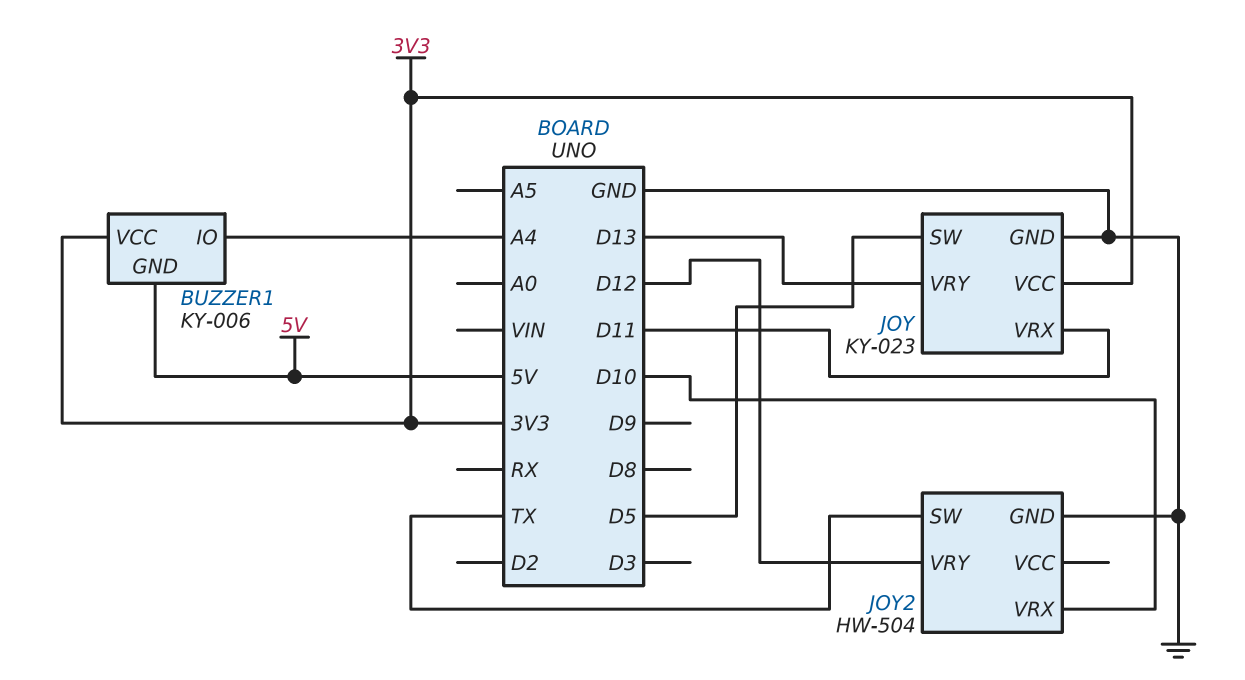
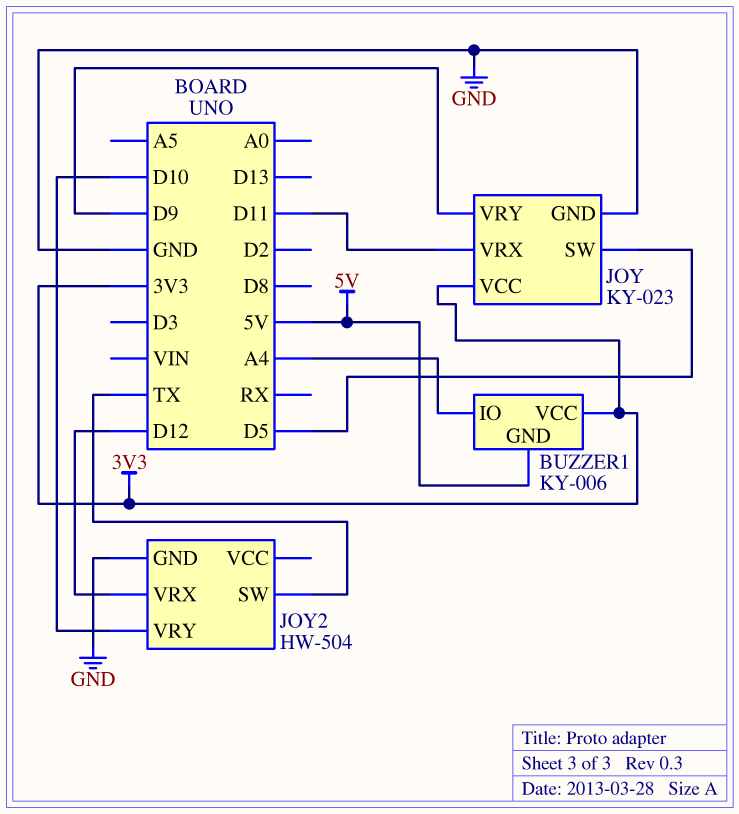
JOY pin VRY: D13 -> D9
JOY2 pin VRX: D10 -> D12
JOY2 pin VRY: D12 -> D10

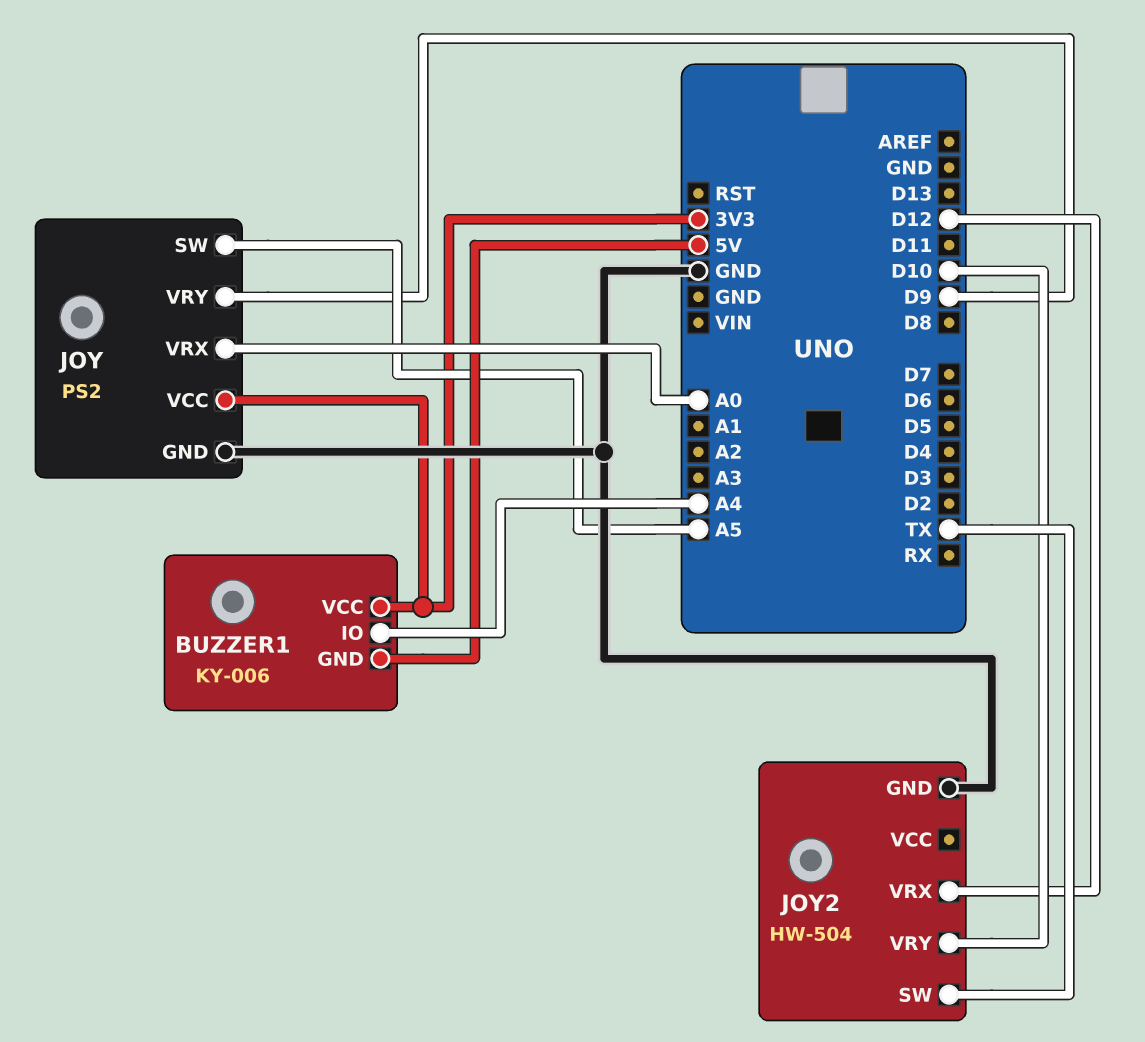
JOY: KY-023 -> PS2
JOY pin SW: D5 -> A5
JOY pin VRX: D11 -> A0

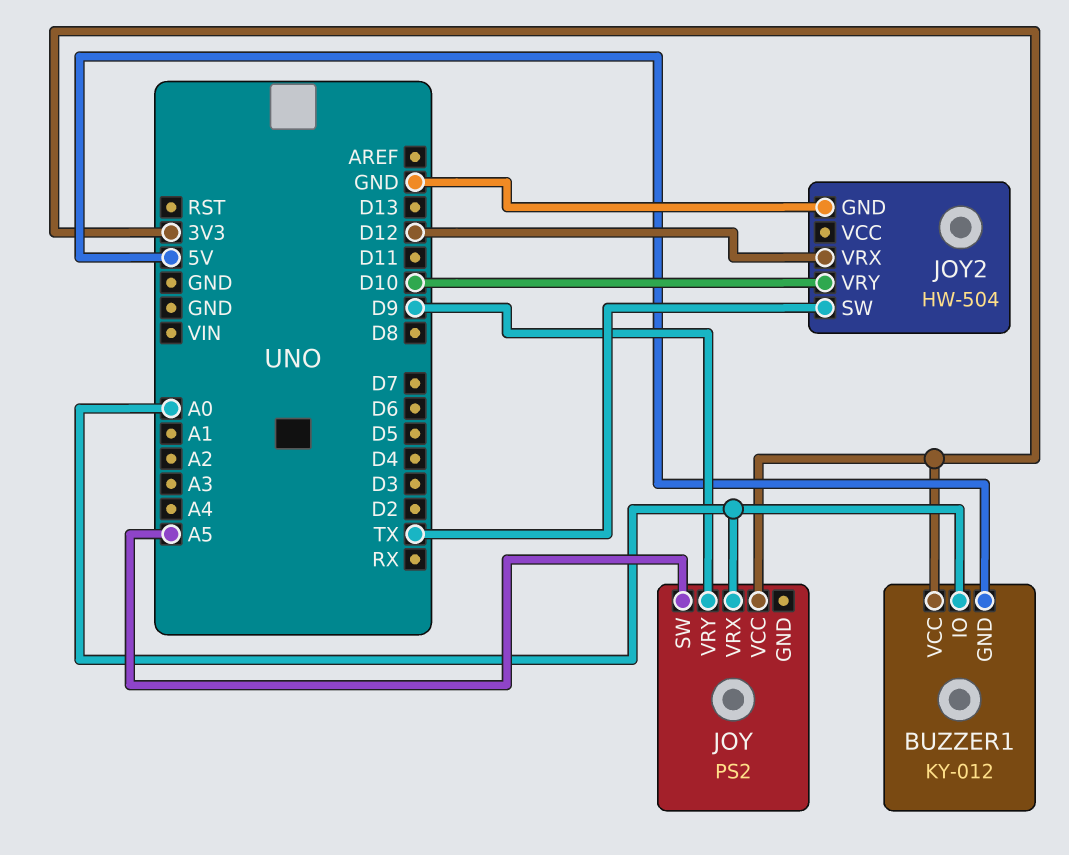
BUZZER1: KY-006 -> KY-012
BUZZER1 pin IO: A4 -> A0
JOY pin GND: GND -> none

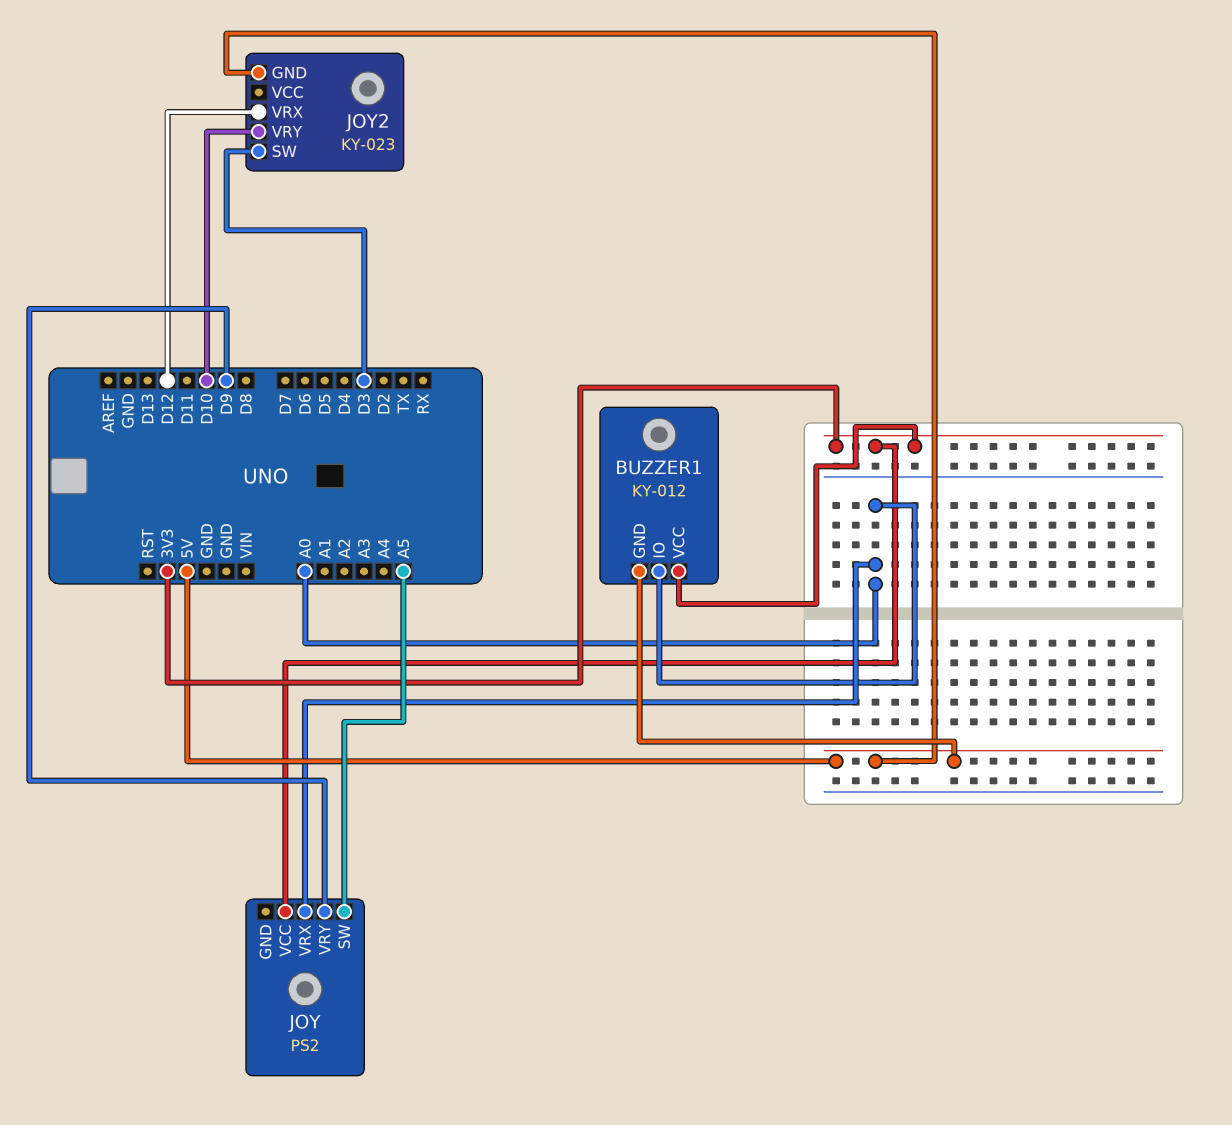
JOY2: HW-504 -> KY-023
JOY2 pin GND: GND -> 5V
JOY2 pin SW: TX -> D3

